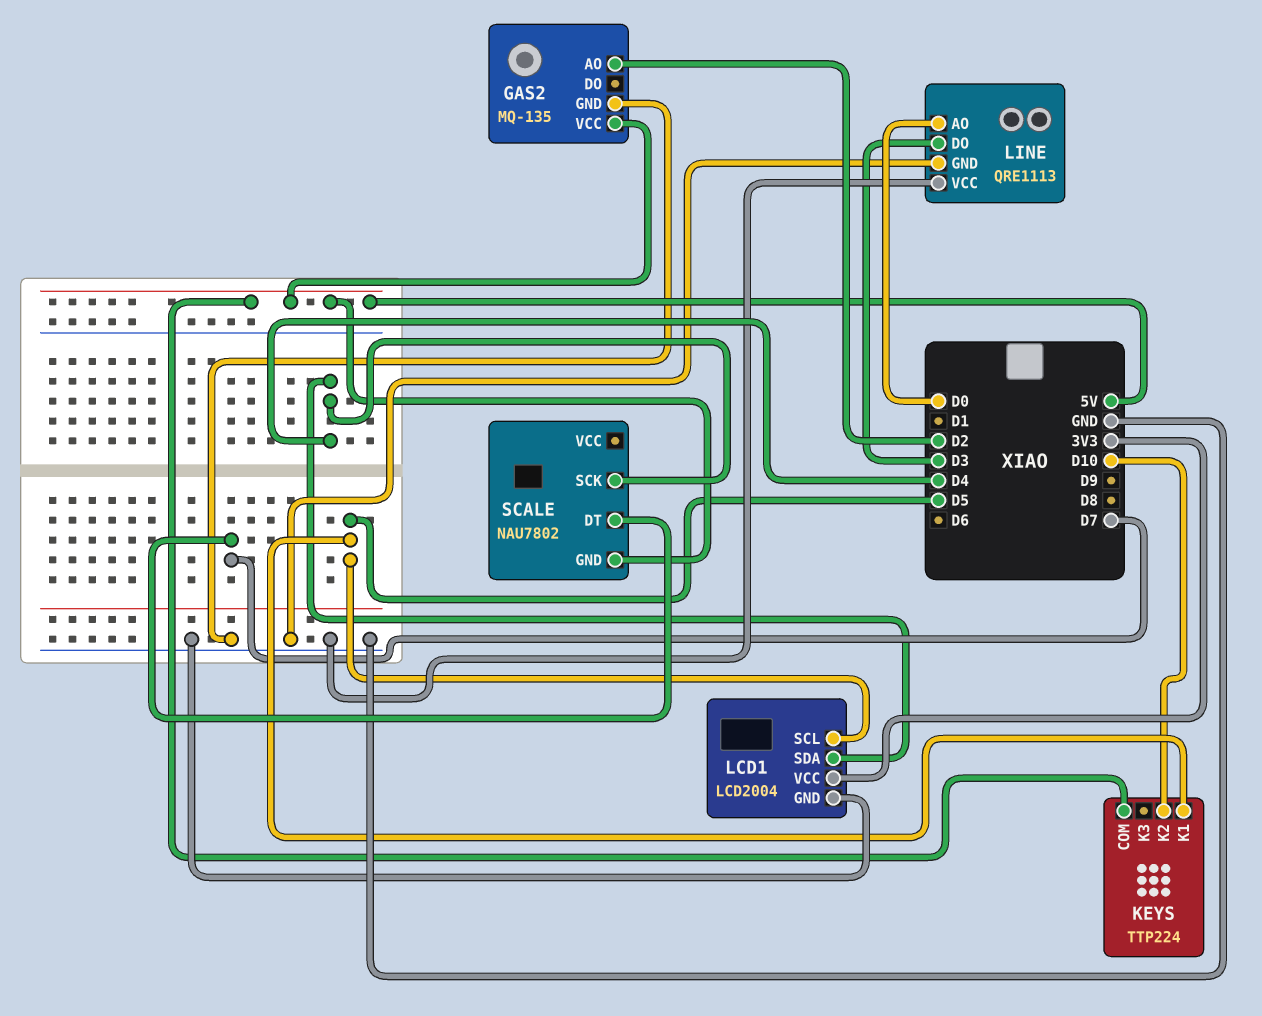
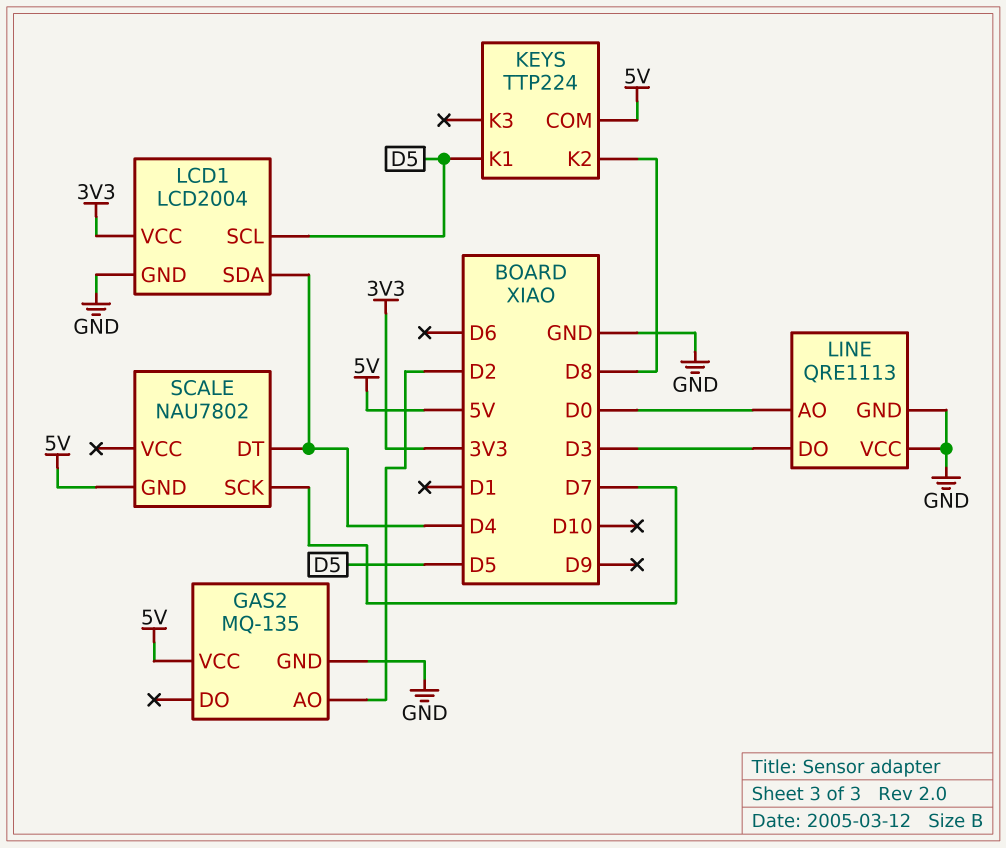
KEYS pin K2: D10 -> D8
SCALE pin DT: D7 -> D4
SCALE pin SCK: D4 -> D7

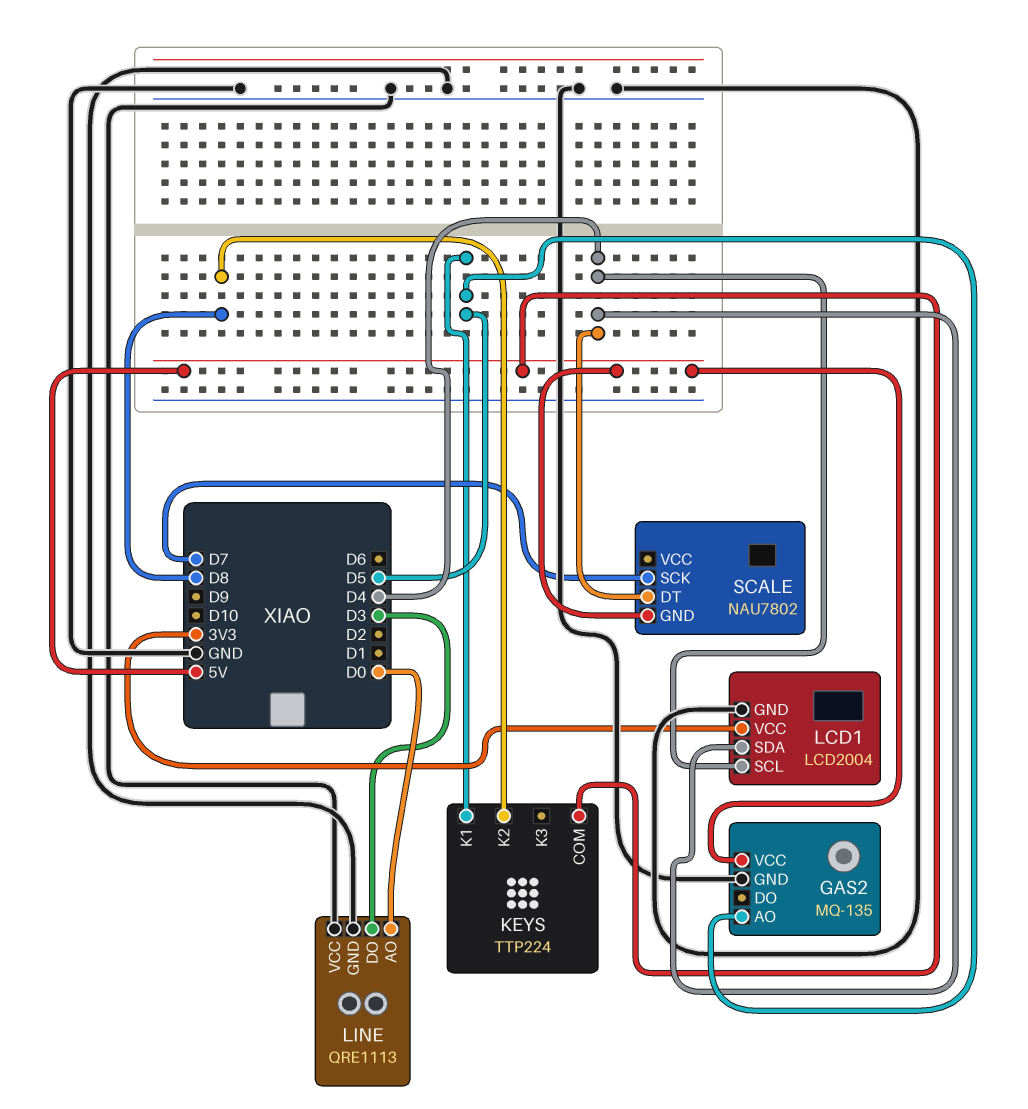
GAS2 pin AO: D2 -> D5
LCD1 pin SCL: D5 -> D4

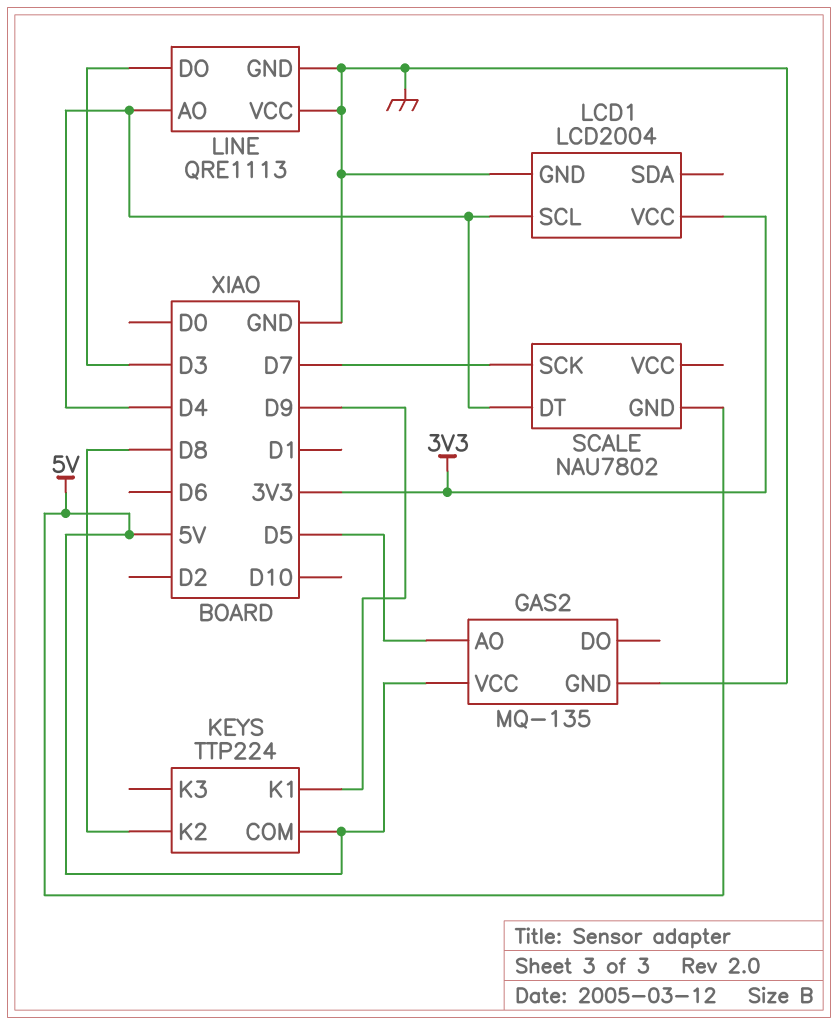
KEYS pin K1: D5 -> D9
LCD1 pin SDA: D4 -> none
LINE pin AO: D0 -> D4

